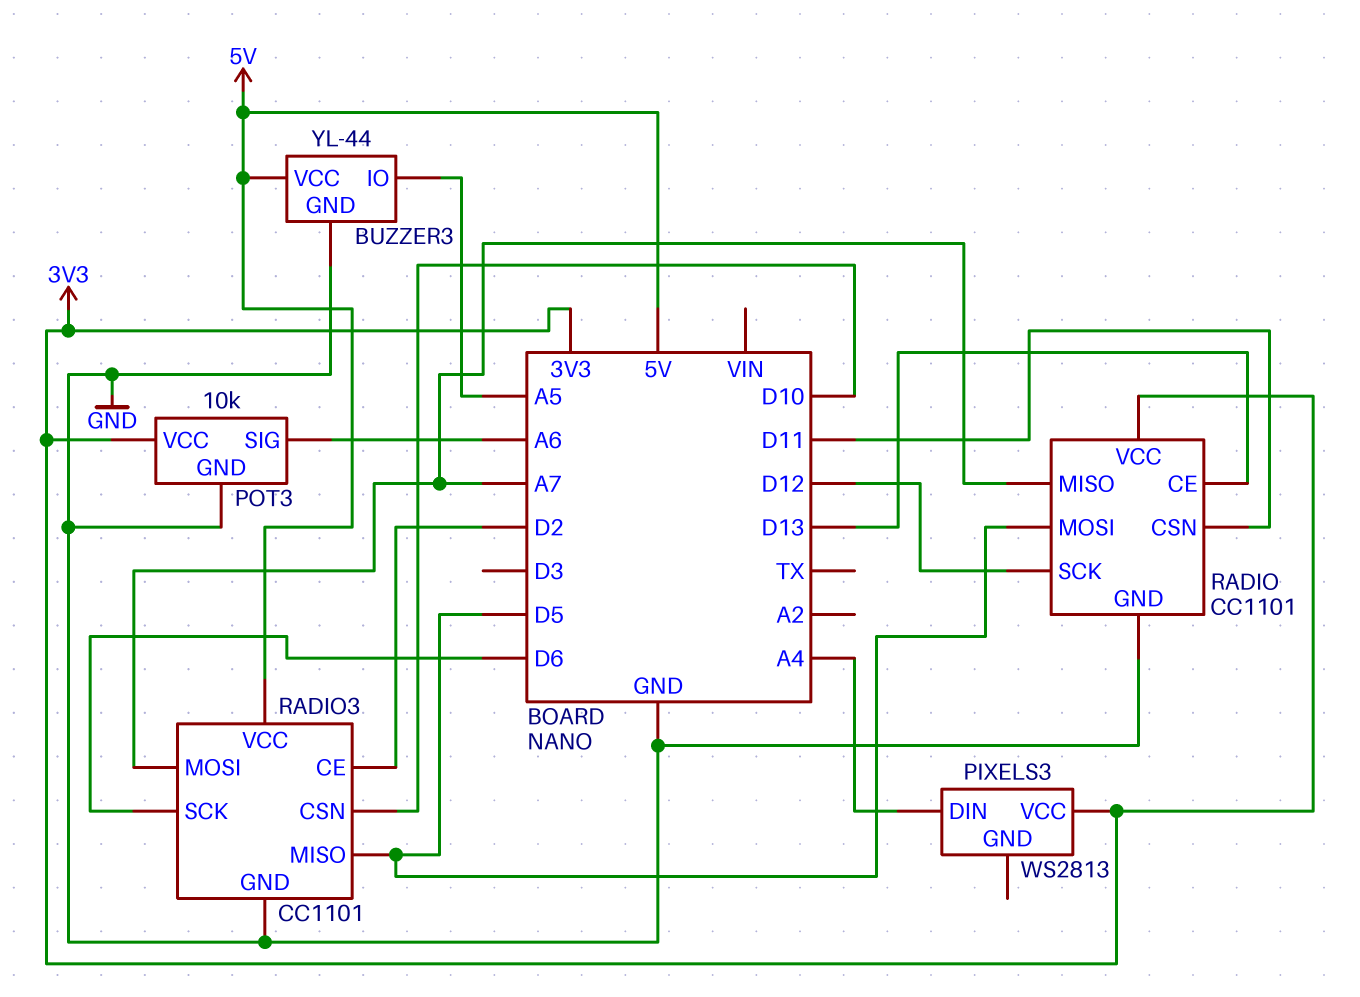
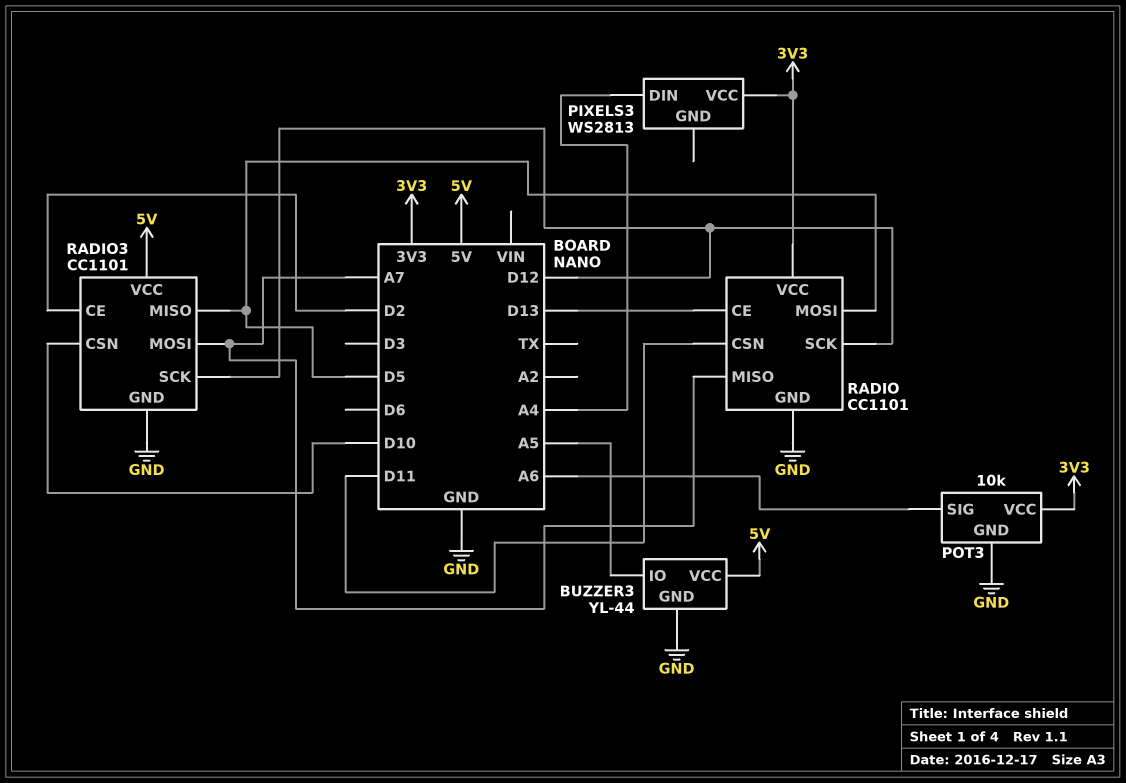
RADIO3 pin SCK: D6 -> D12

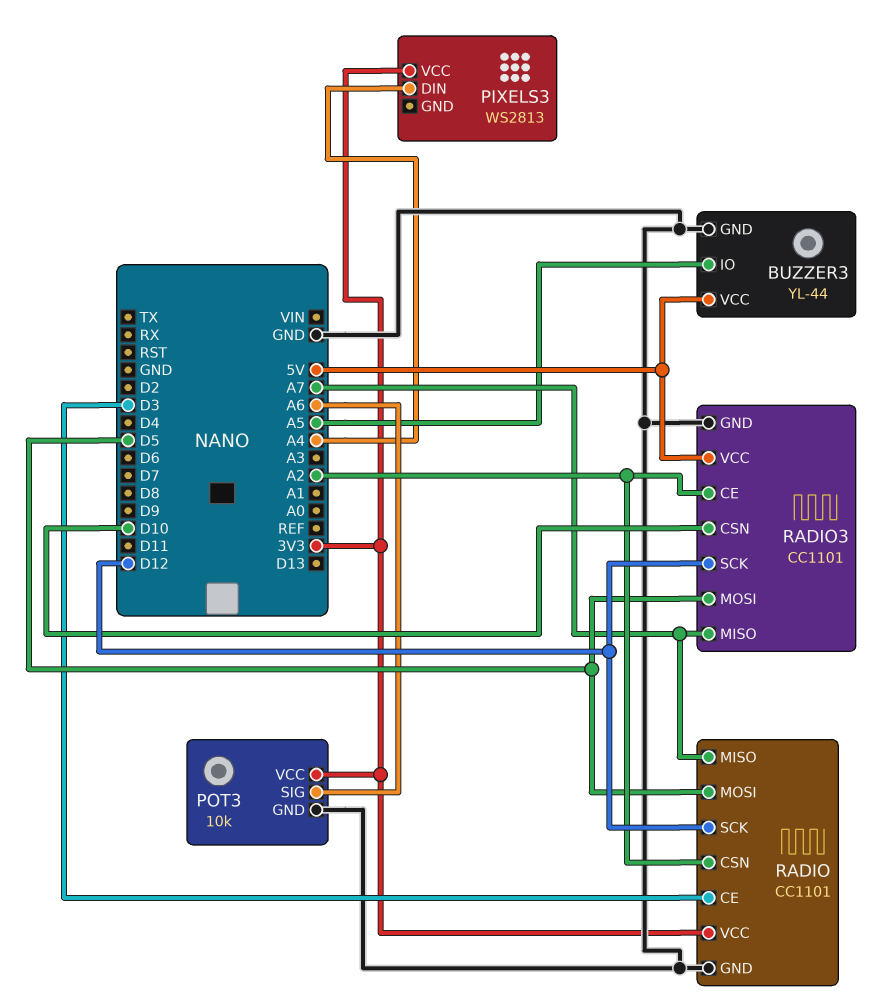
RADIO pin CE: D13 -> D3
RADIO pin CSN: D11 -> A2
RADIO3 pin CE: D2 -> A2
RADIO3 pin MISO: D5 -> A7
RADIO3 pin MOSI: A7 -> D5

